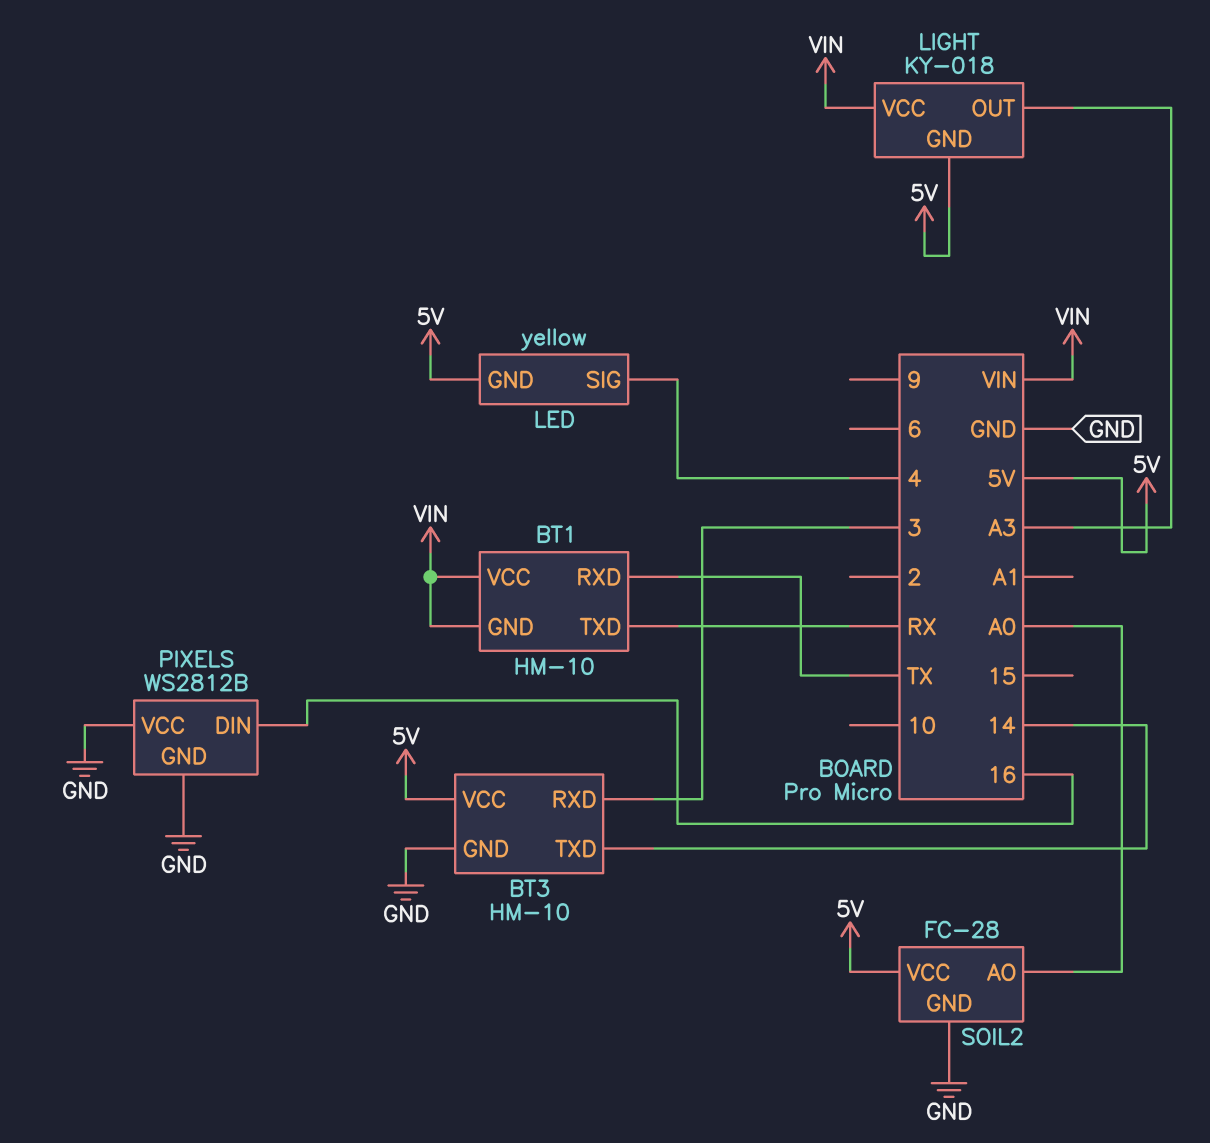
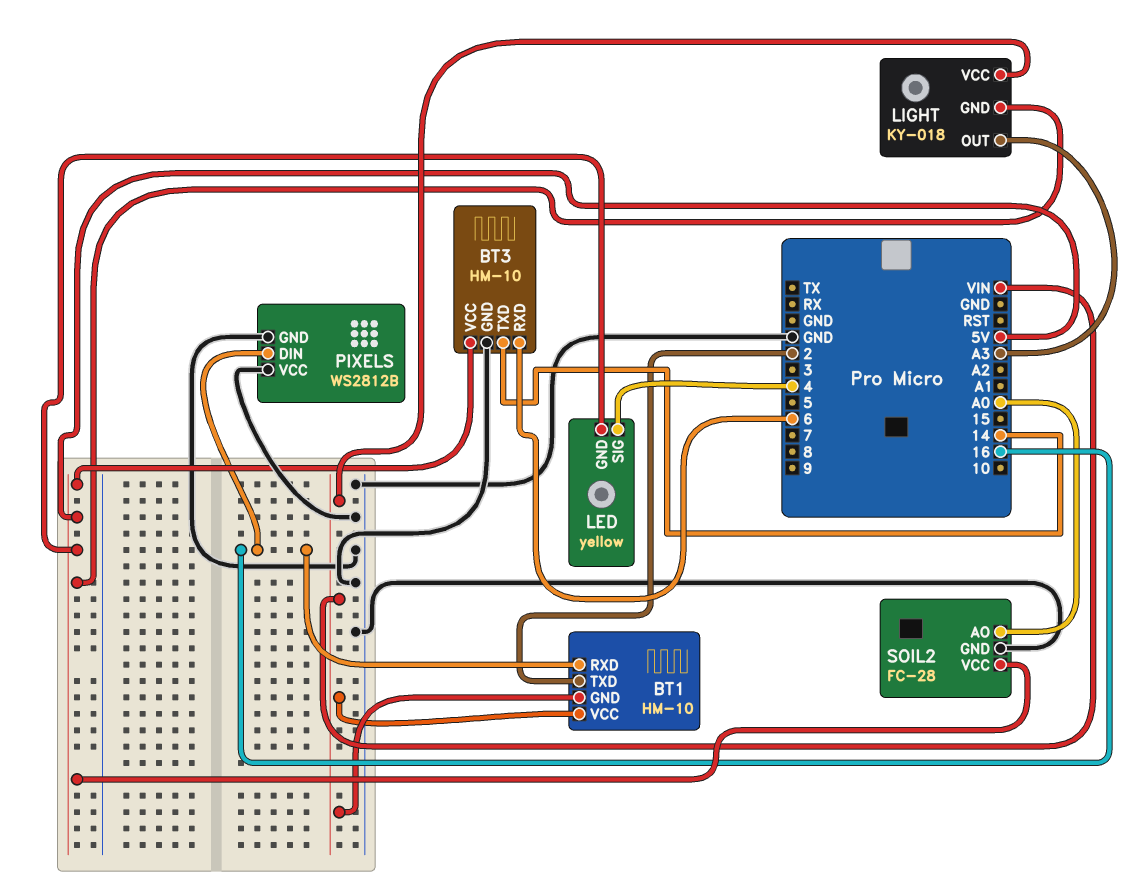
BT1 pin RXD: TX -> 16
BT1 pin TXD: RX -> 2
BT3 pin RXD: 3 -> 6

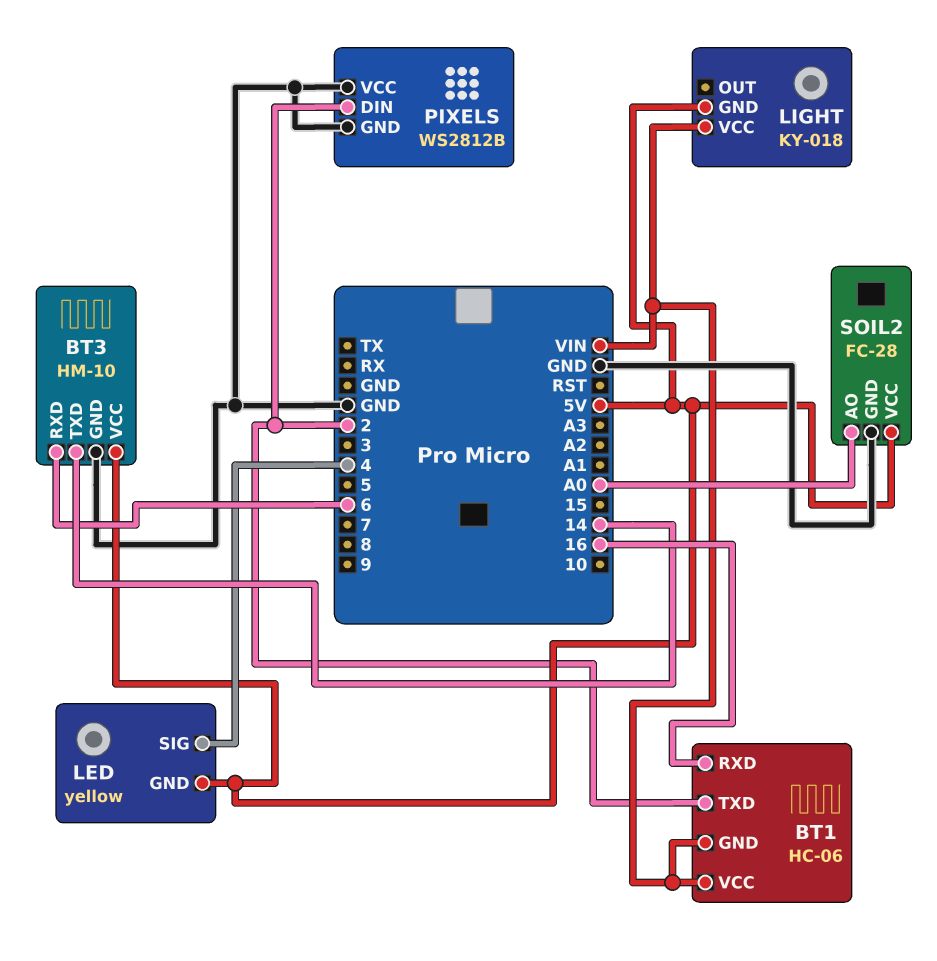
BT1: HM-10 -> HC-06
LIGHT pin OUT: A3 -> none
PIXELS pin DIN: 16 -> 2

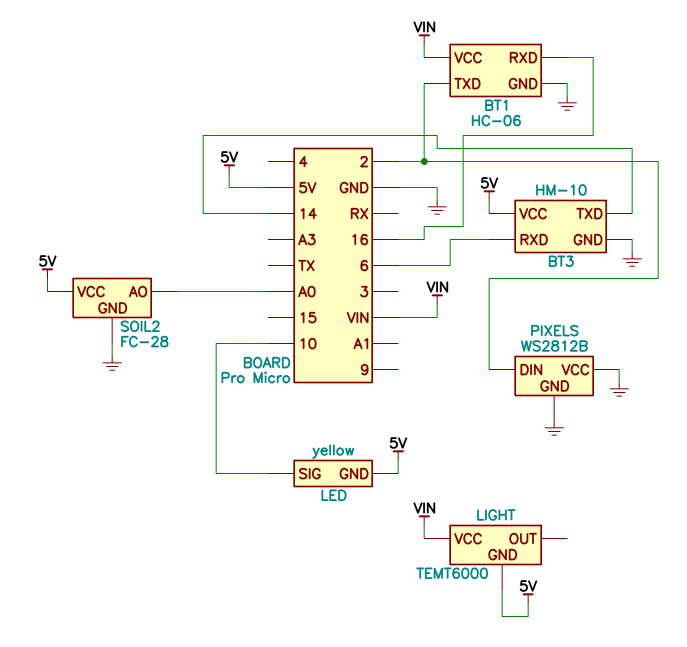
BT1 pin GND: VIN -> GND
LED pin SIG: 4 -> 10
LIGHT: KY-018 -> TEMT6000

